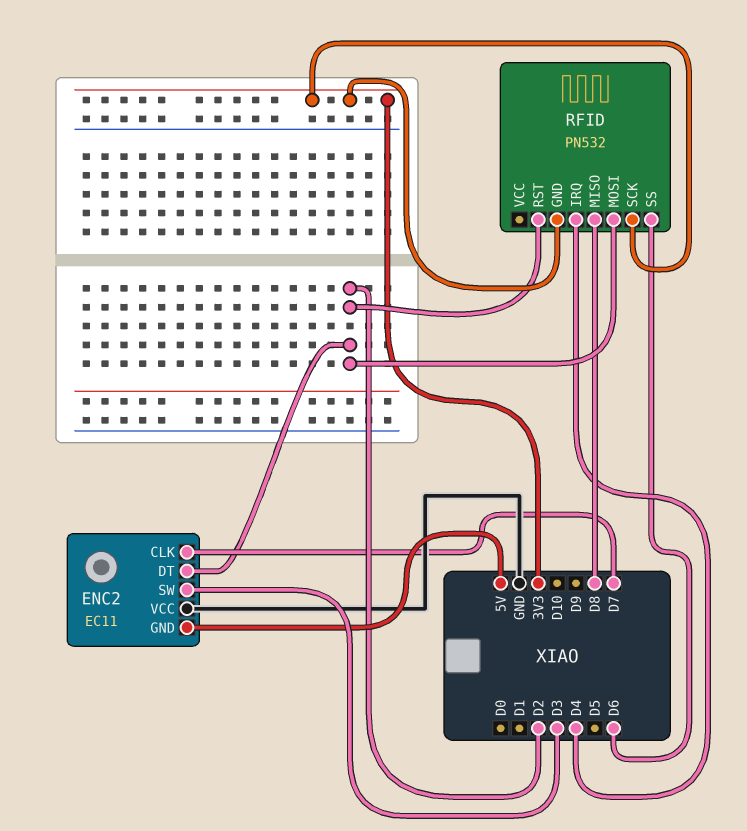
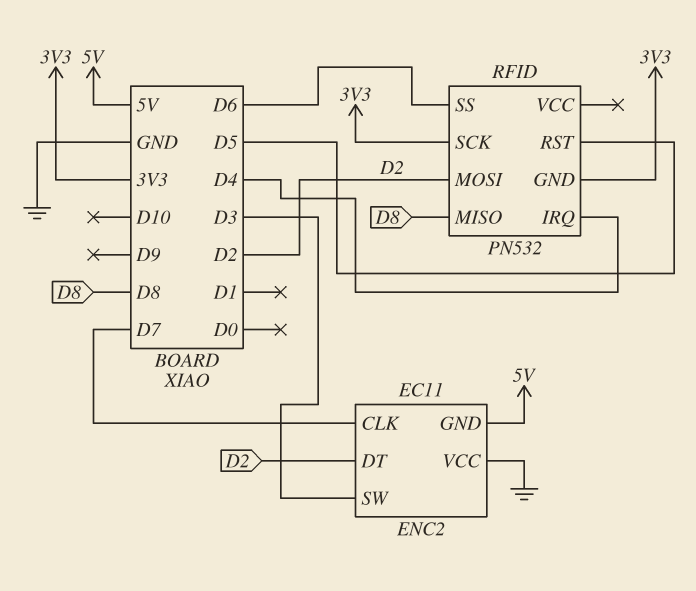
RFID pin RST: D2 -> D5

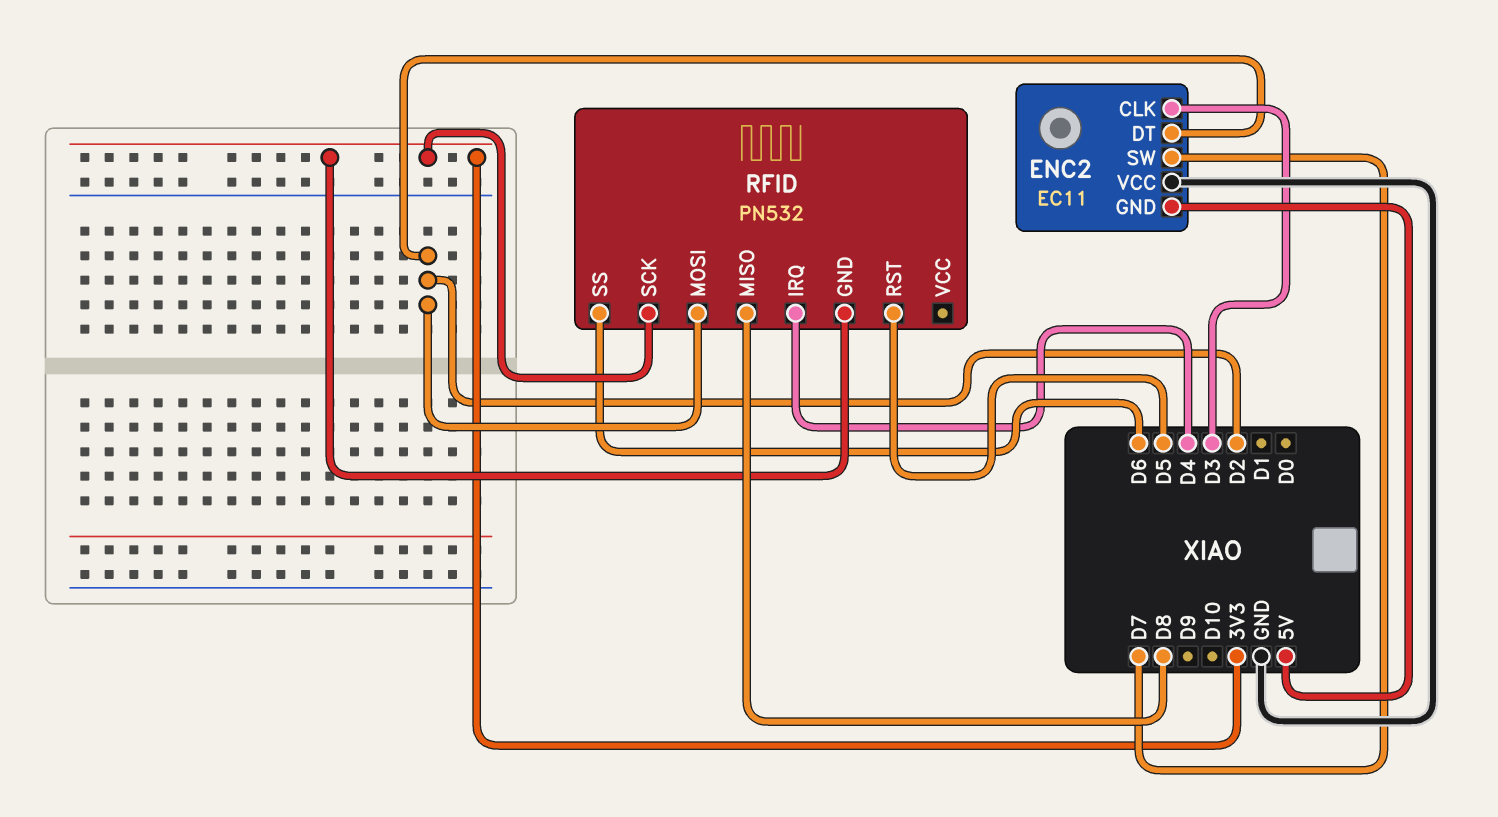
ENC2 pin CLK: D7 -> D3
ENC2 pin SW: D3 -> D7

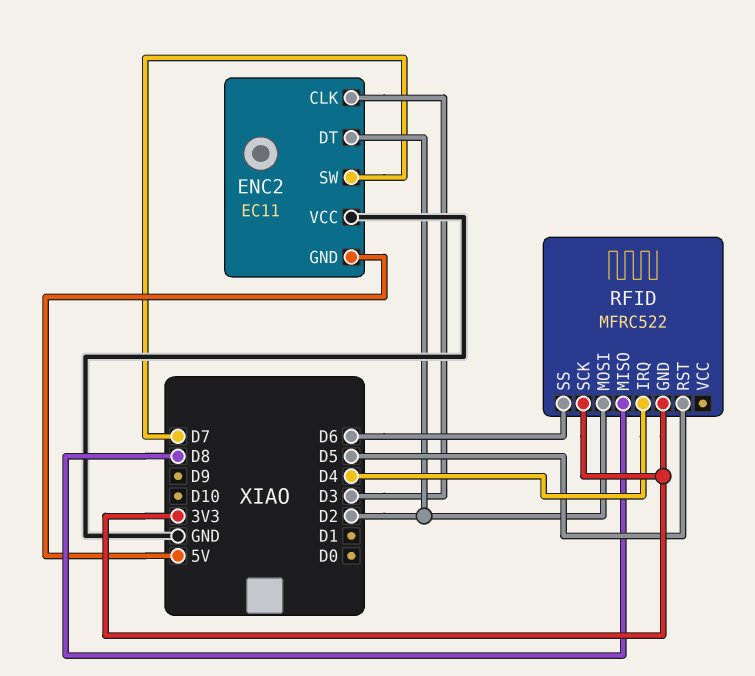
RFID: PN532 -> MFRC522

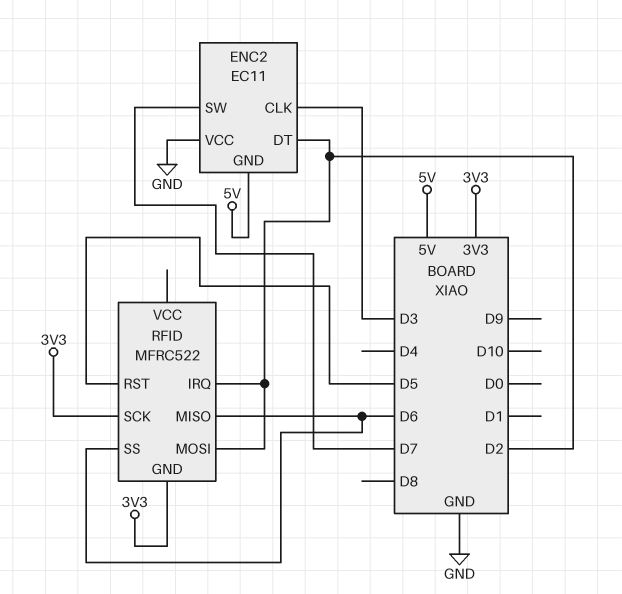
RFID pin IRQ: D4 -> D2
RFID pin MISO: D8 -> D6

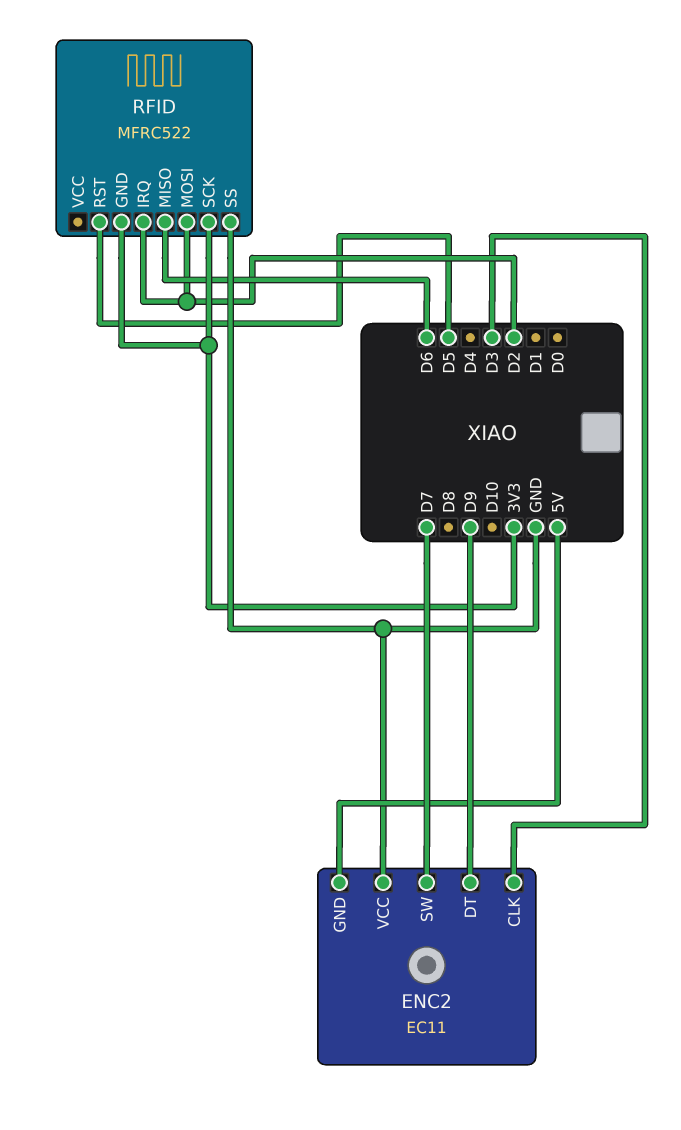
ENC2 pin DT: D2 -> D9
RFID pin SS: D6 -> GND

